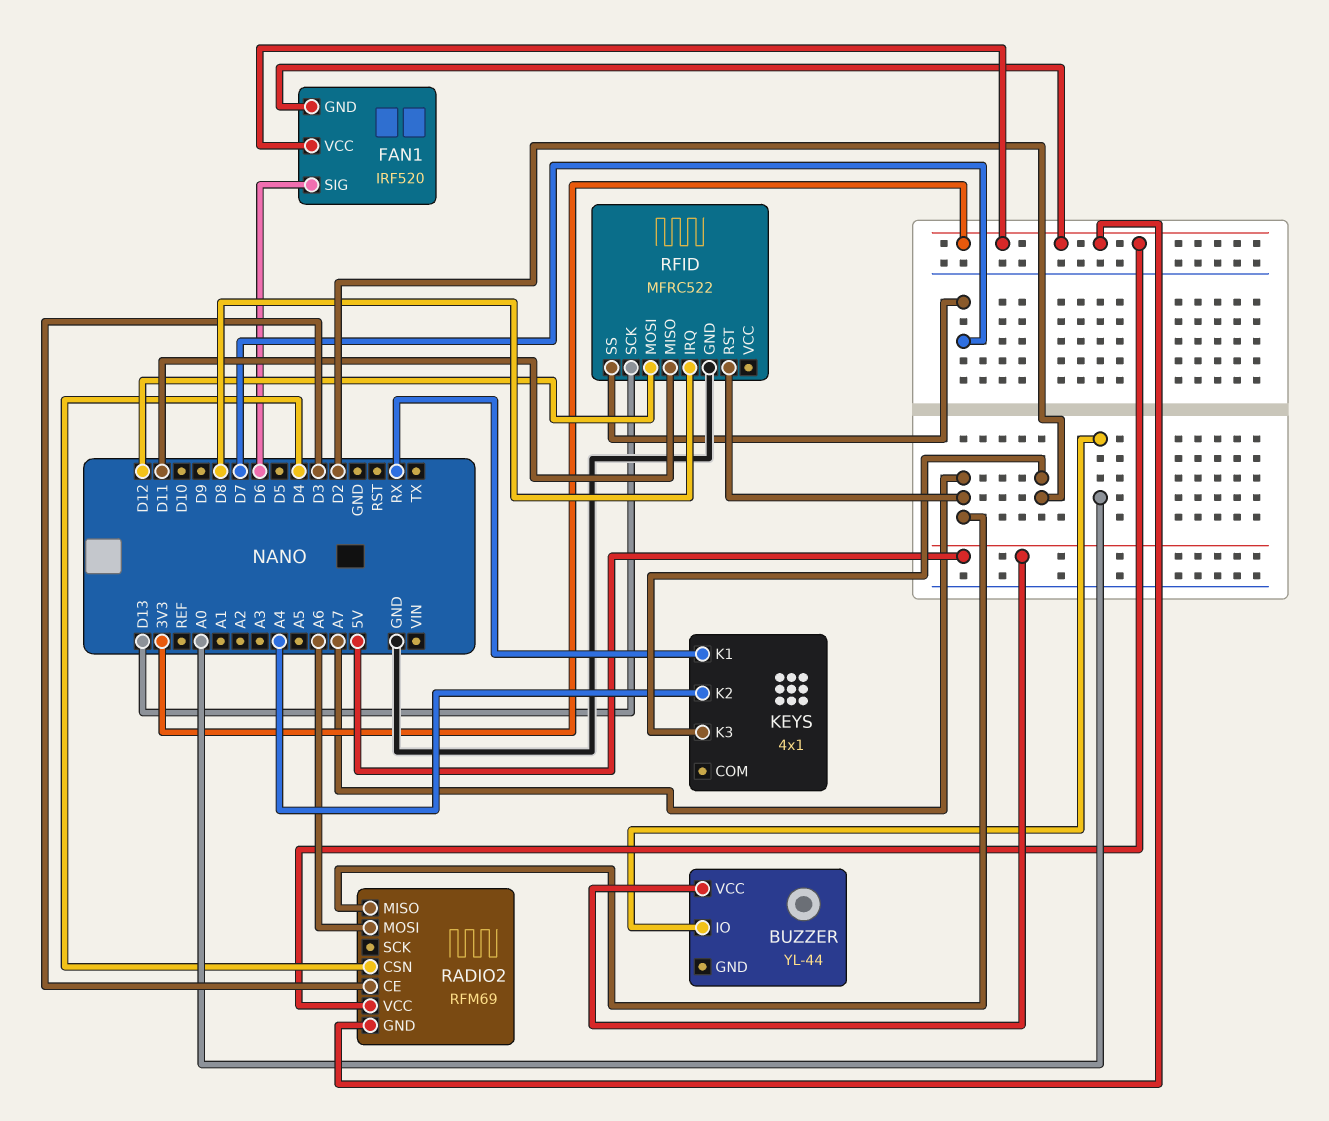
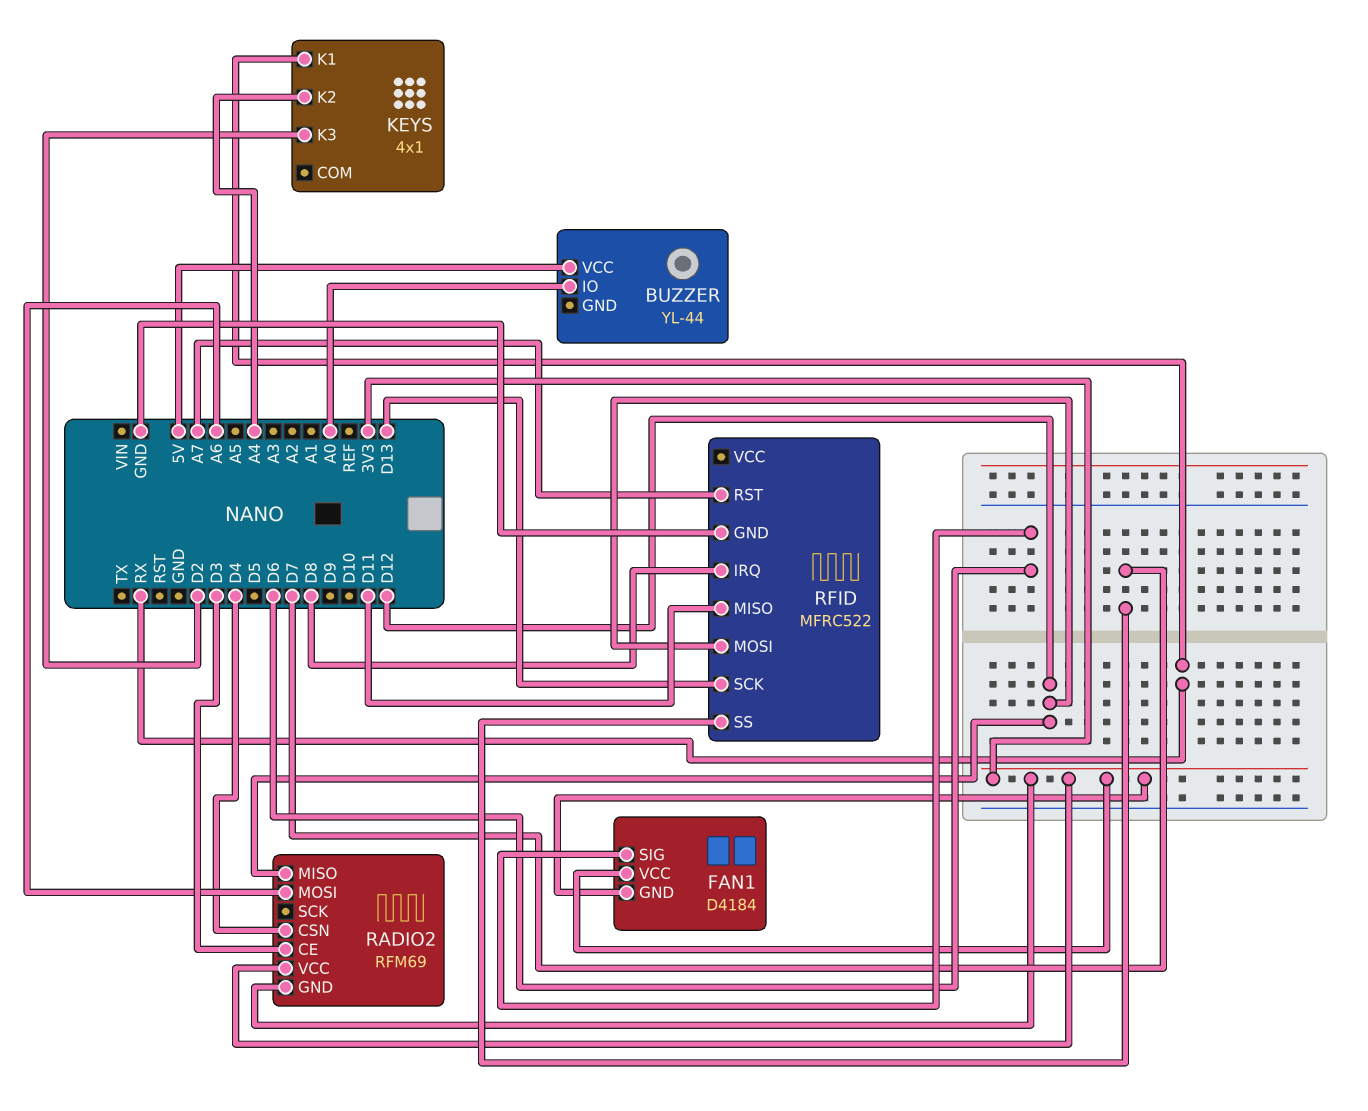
FAN1: IRF520 -> D4184
RADIO2 pin MISO: A7 -> D12

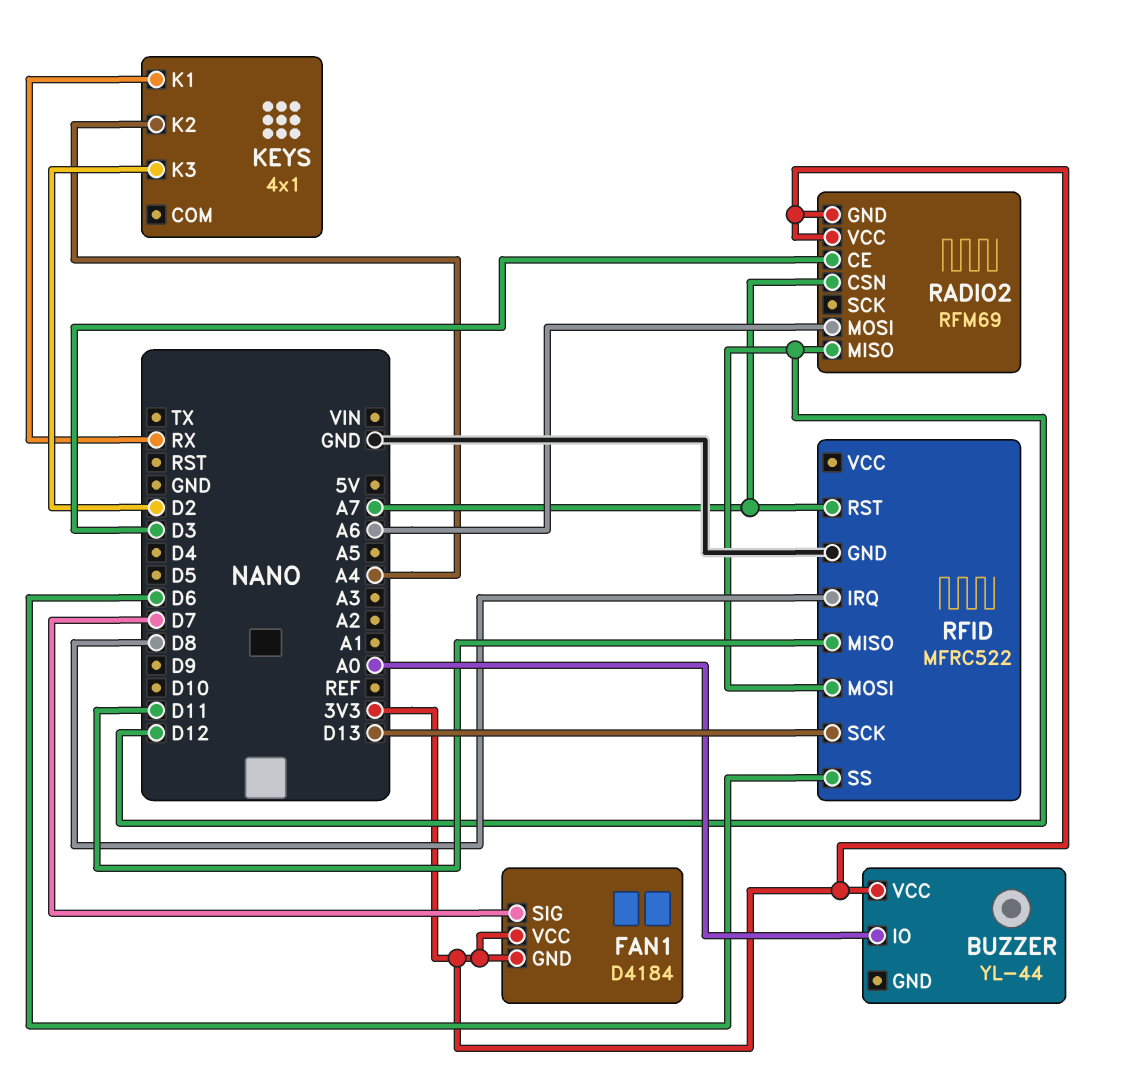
BUZZER pin VCC: 5V -> 3V3
FAN1 pin SIG: D6 -> D7
RADIO2 pin CSN: D4 -> A7
RFID pin SS: D7 -> D6

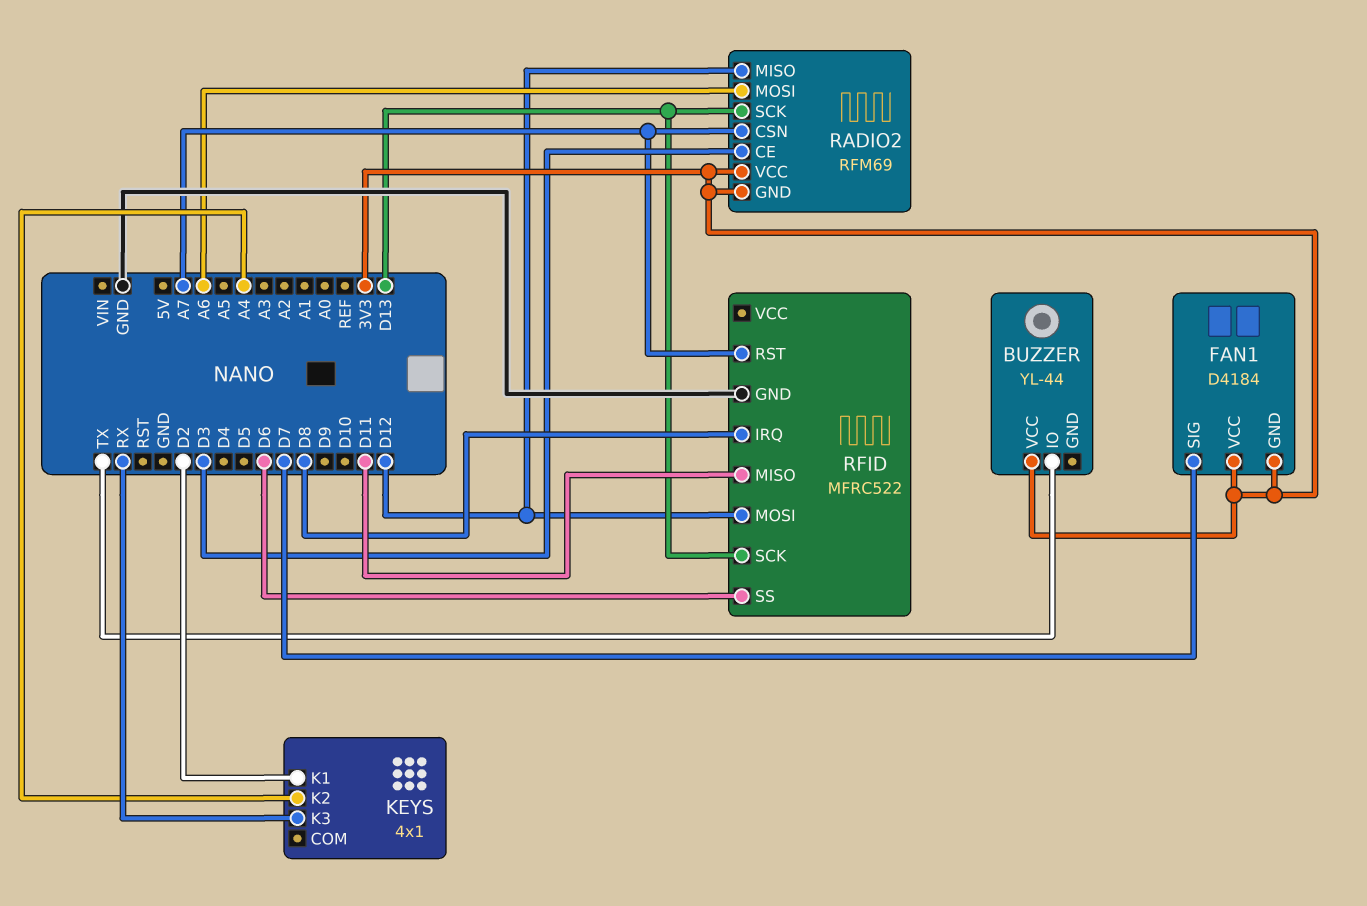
BUZZER pin IO: A0 -> TX
KEYS pin K1: RX -> D2
KEYS pin K3: D2 -> RX
RADIO2 pin SCK: none -> D13

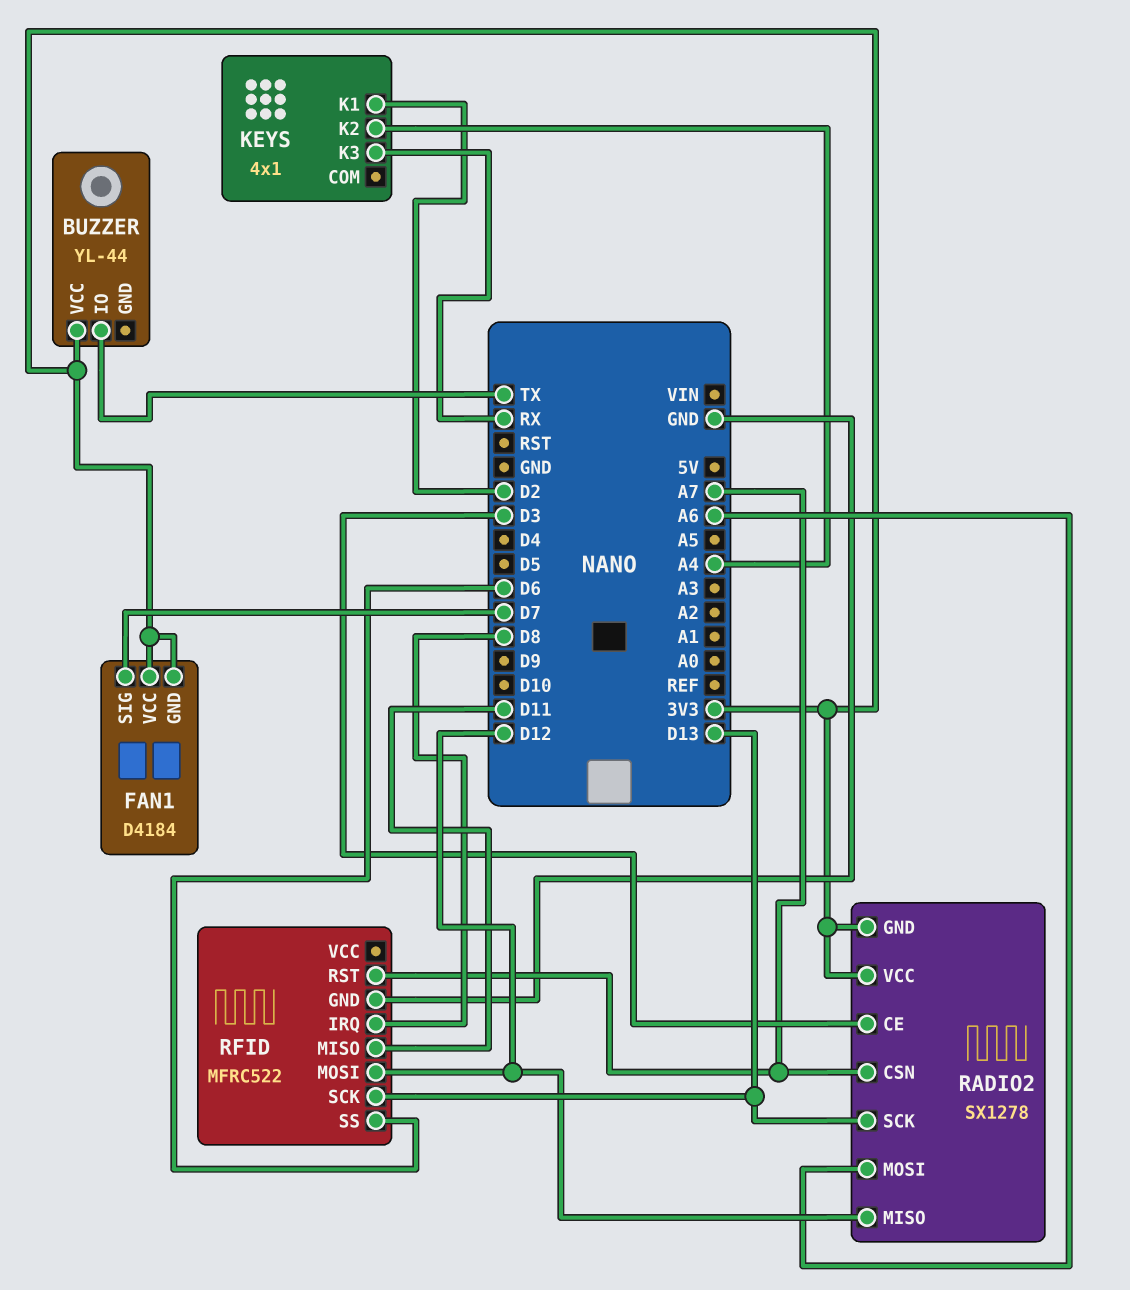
RADIO2: RFM69 -> SX1278

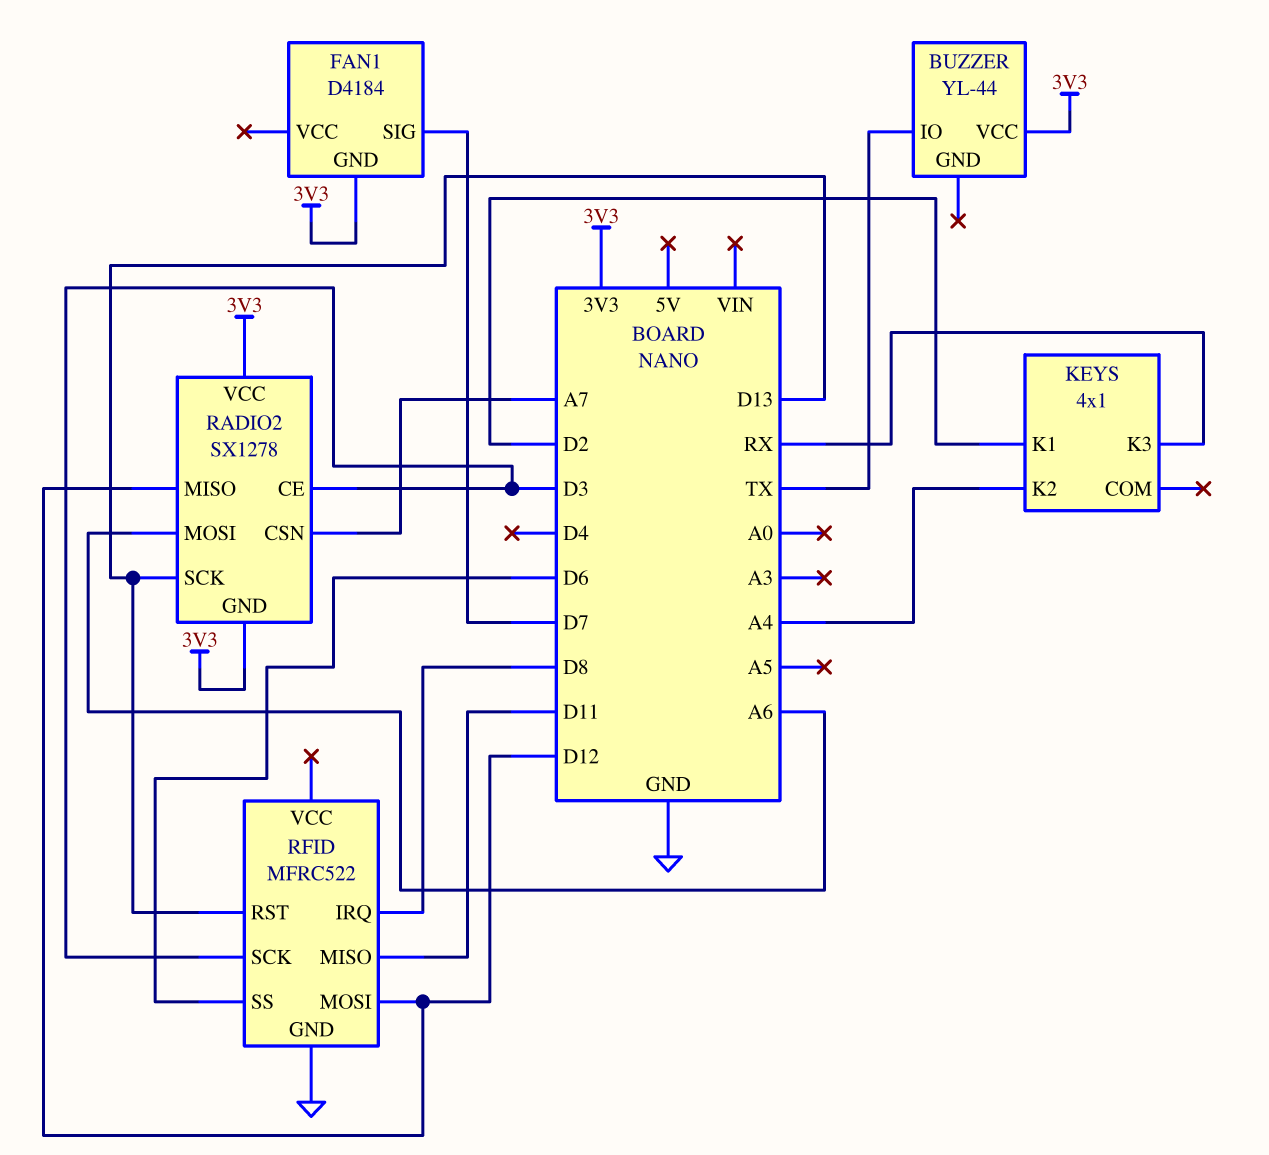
FAN1 pin VCC: 3V3 -> none
RFID pin RST: A7 -> D13
RFID pin SCK: D13 -> D3

